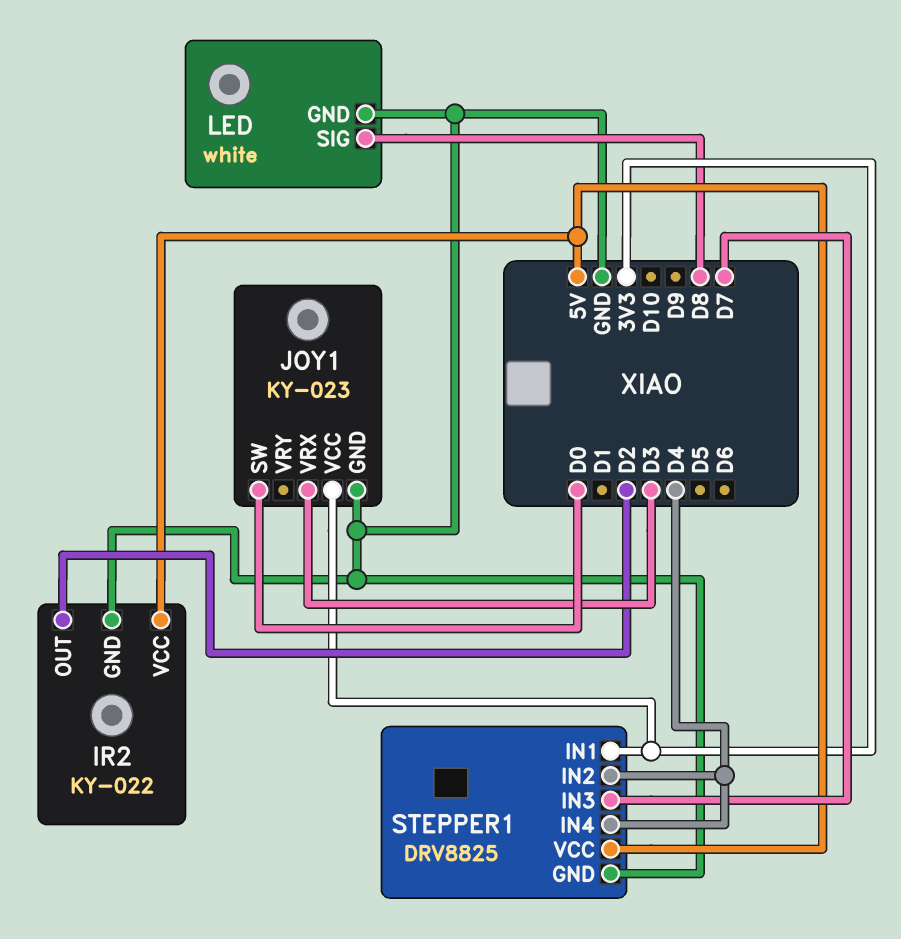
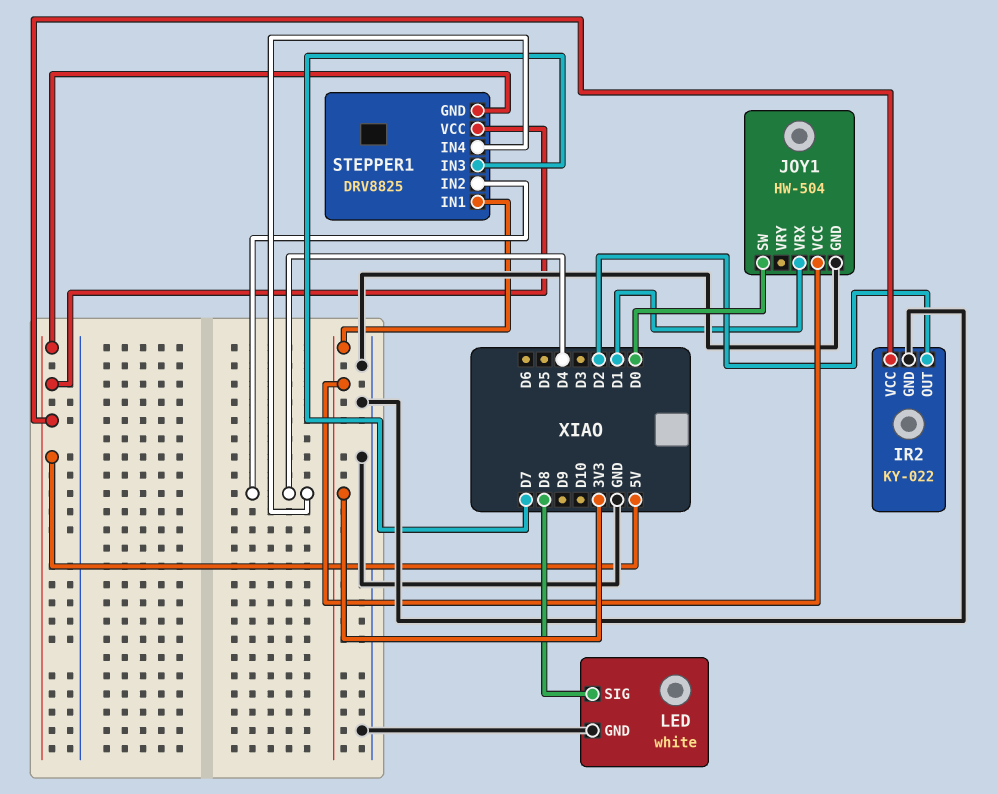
JOY1: KY-023 -> HW-504
JOY1 pin VRX: D3 -> D1
STEPPER1 pin GND: GND -> 5V

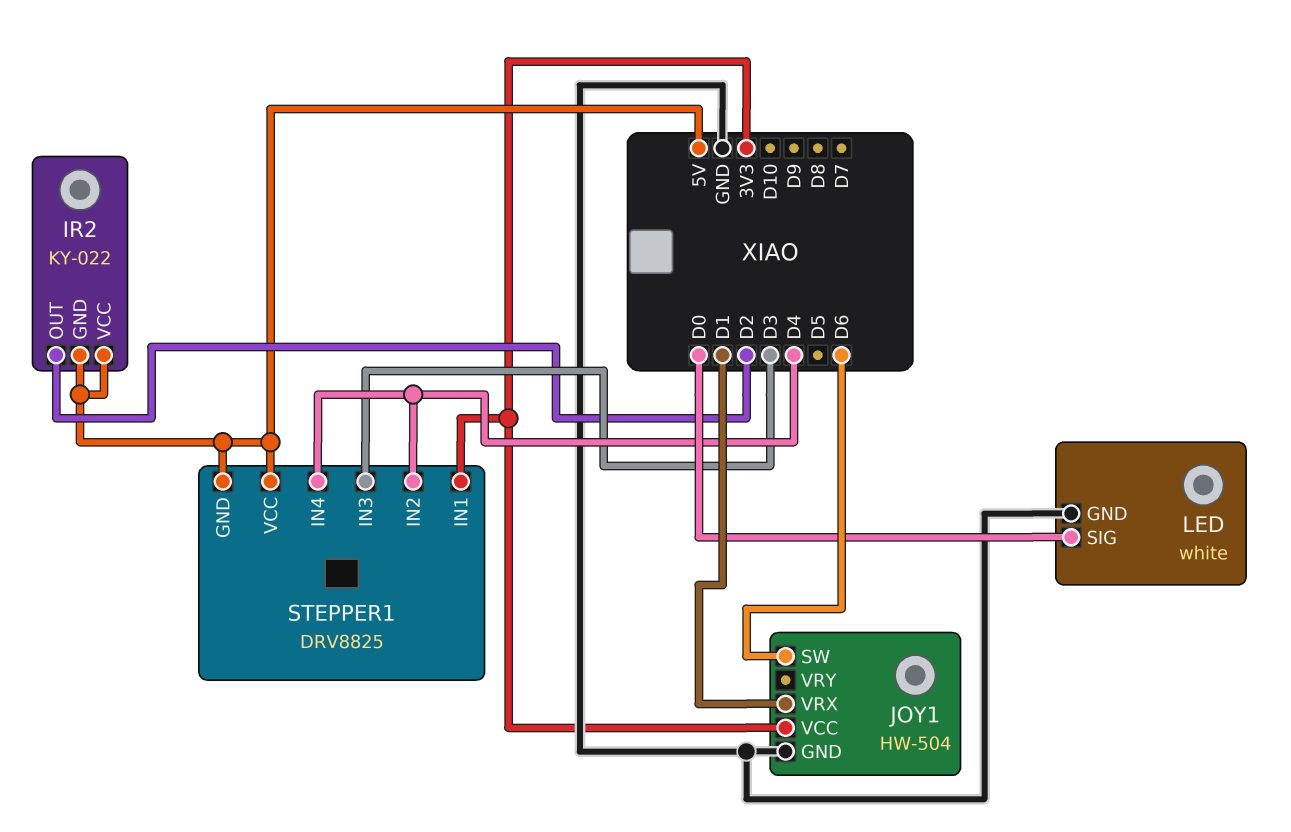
IR2 pin GND: GND -> 5V
JOY1 pin SW: D0 -> D6
LED pin SIG: D8 -> D0
STEPPER1 pin IN3: D7 -> D3

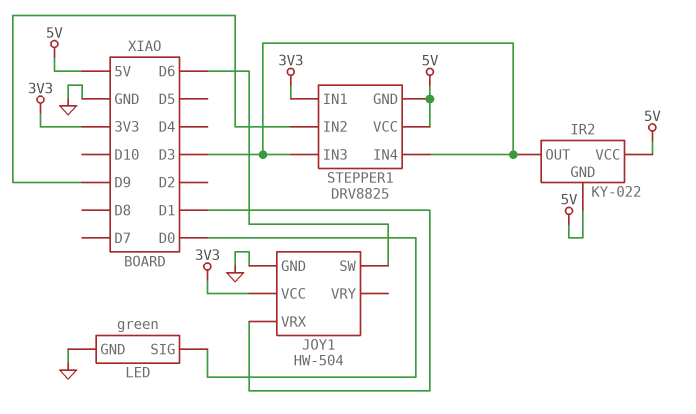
IR2 pin OUT: D2 -> D3
LED: white -> green
STEPPER1 pin IN2: D4 -> D9
STEPPER1 pin IN4: D4 -> D3

